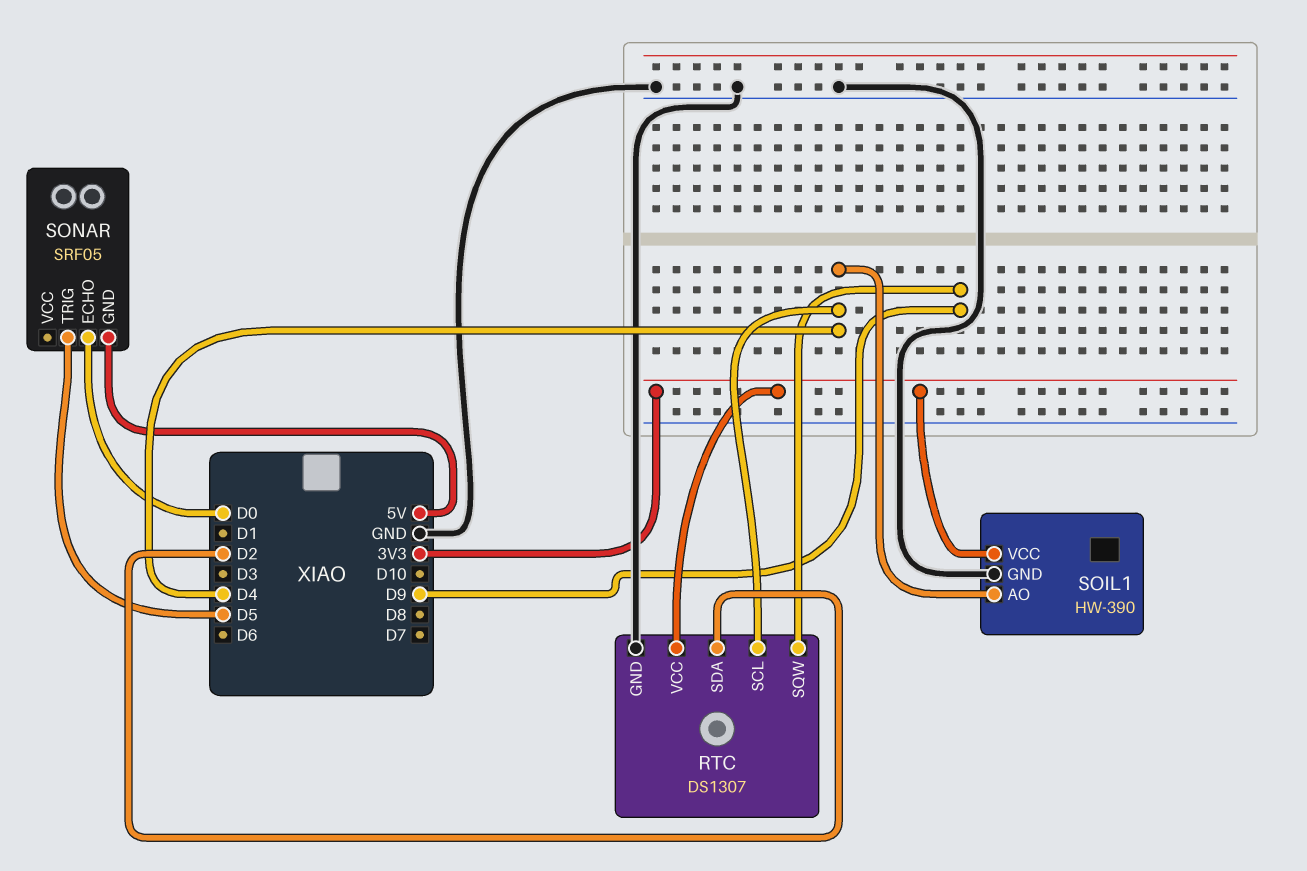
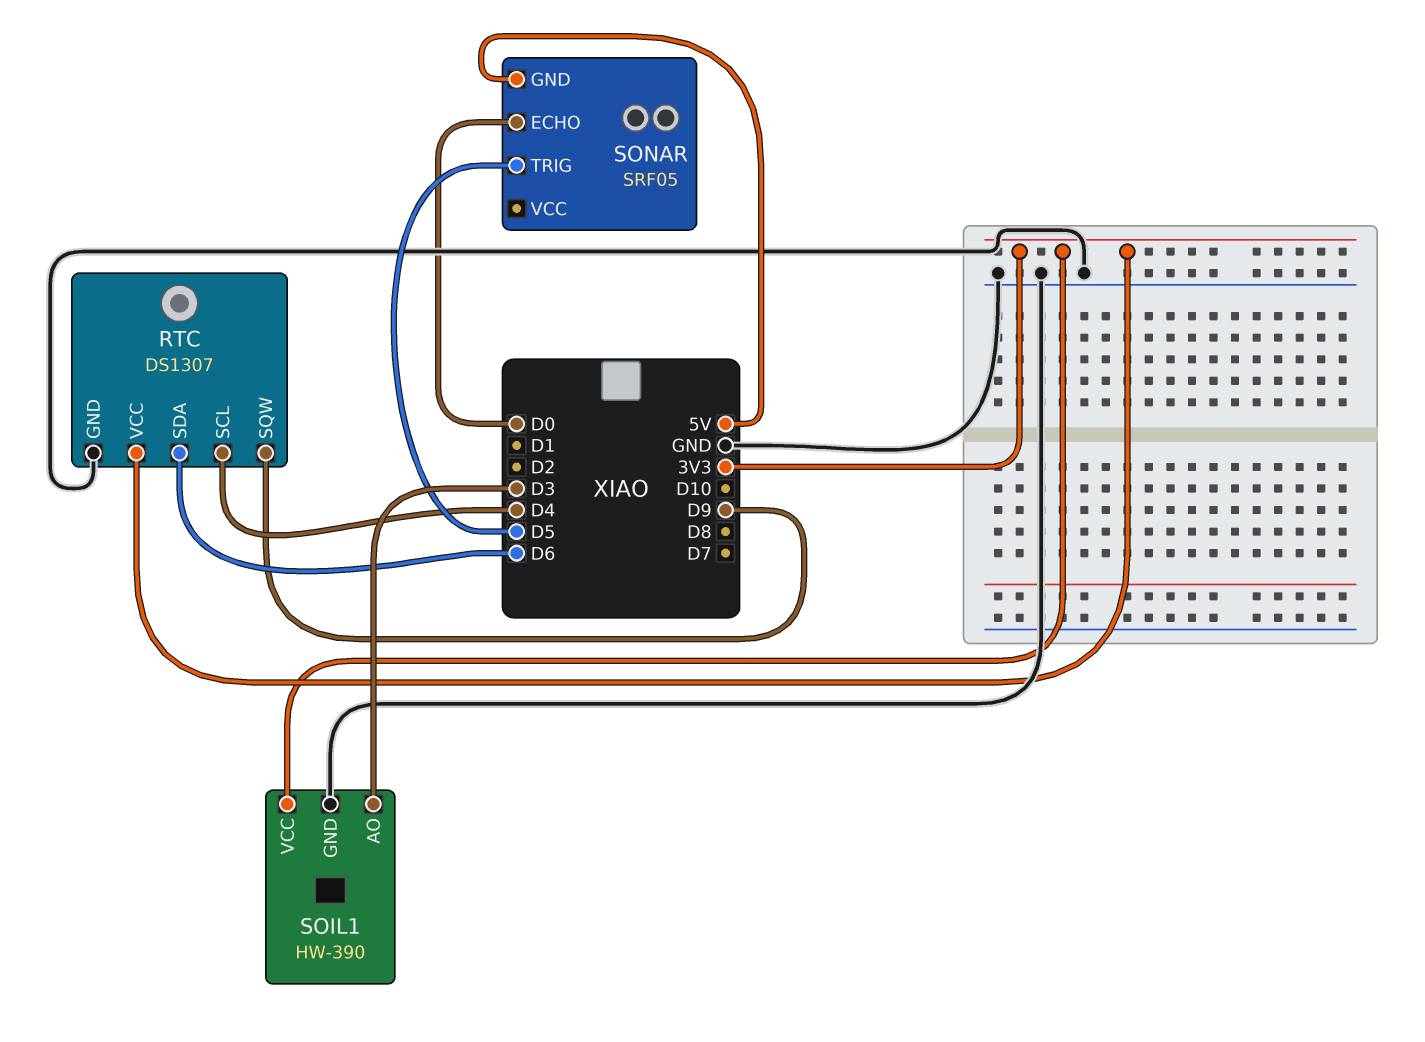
RTC pin SDA: D2 -> D6
SOIL1 pin AO: D4 -> D3

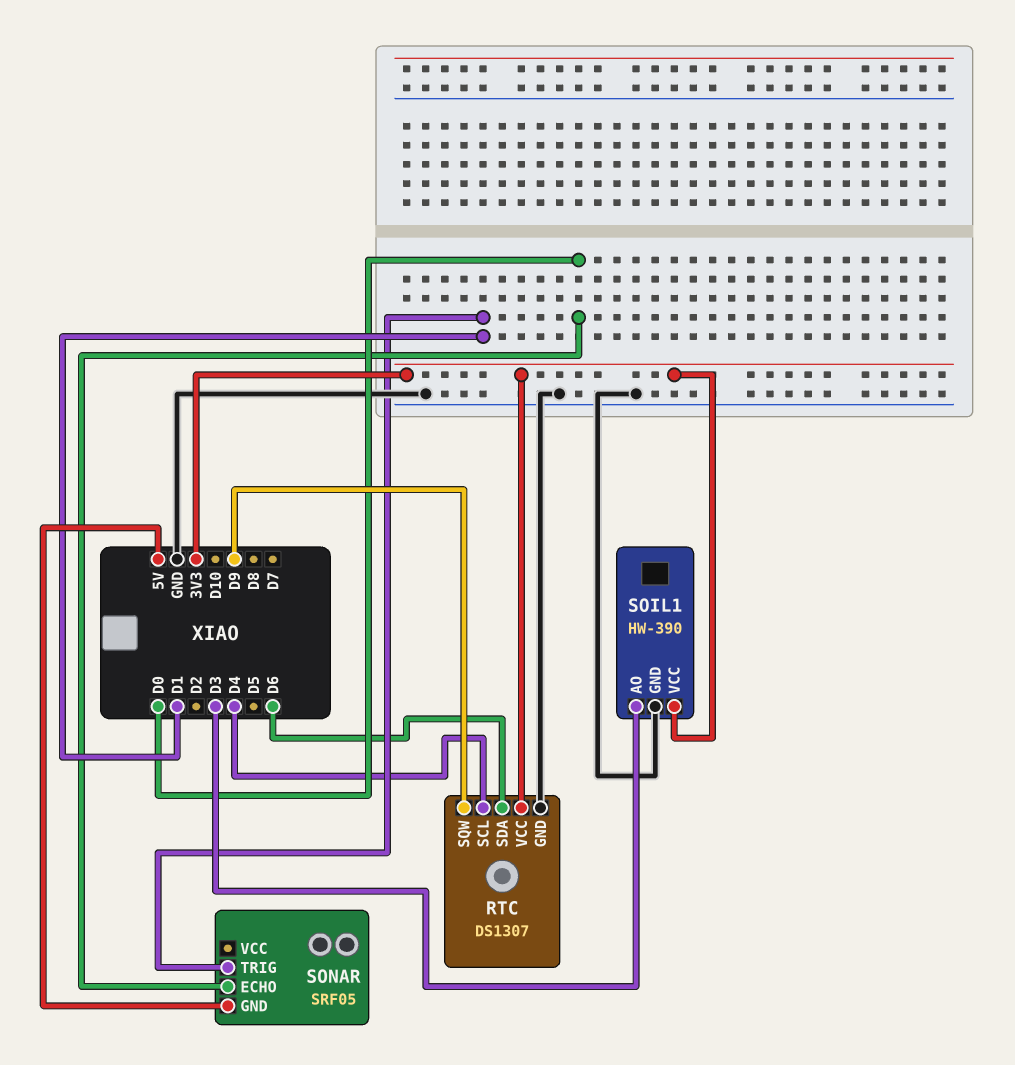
SONAR pin TRIG: D5 -> D1

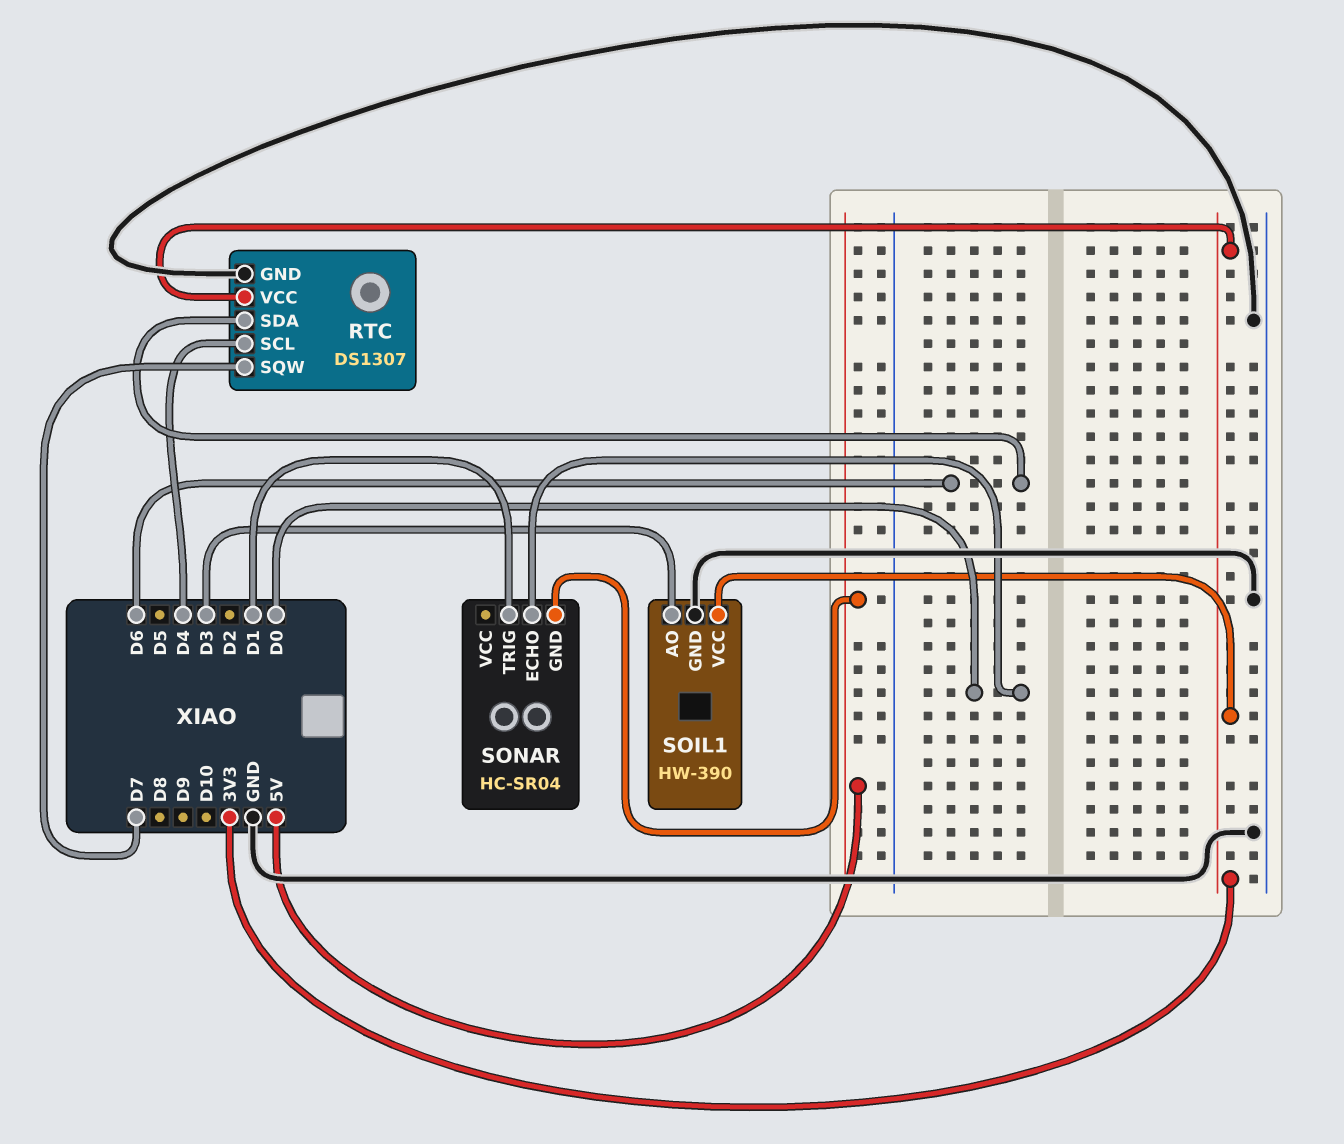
RTC pin SQW: D9 -> D7
SONAR: SRF05 -> HC-SR04

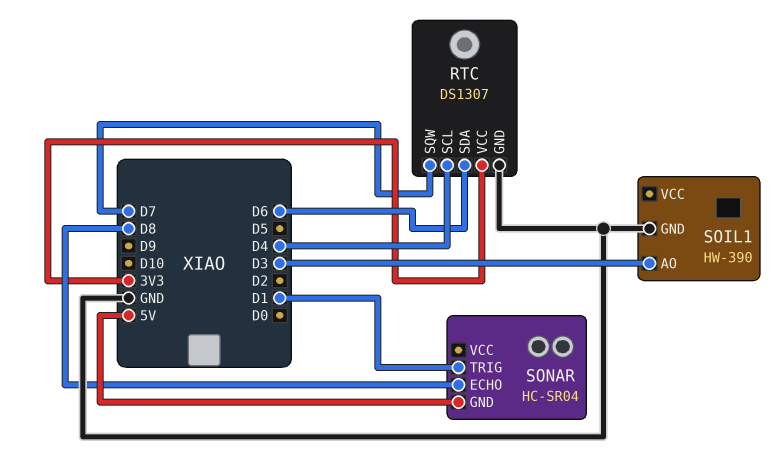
SOIL1 pin VCC: 3V3 -> none
SONAR pin ECHO: D0 -> D8

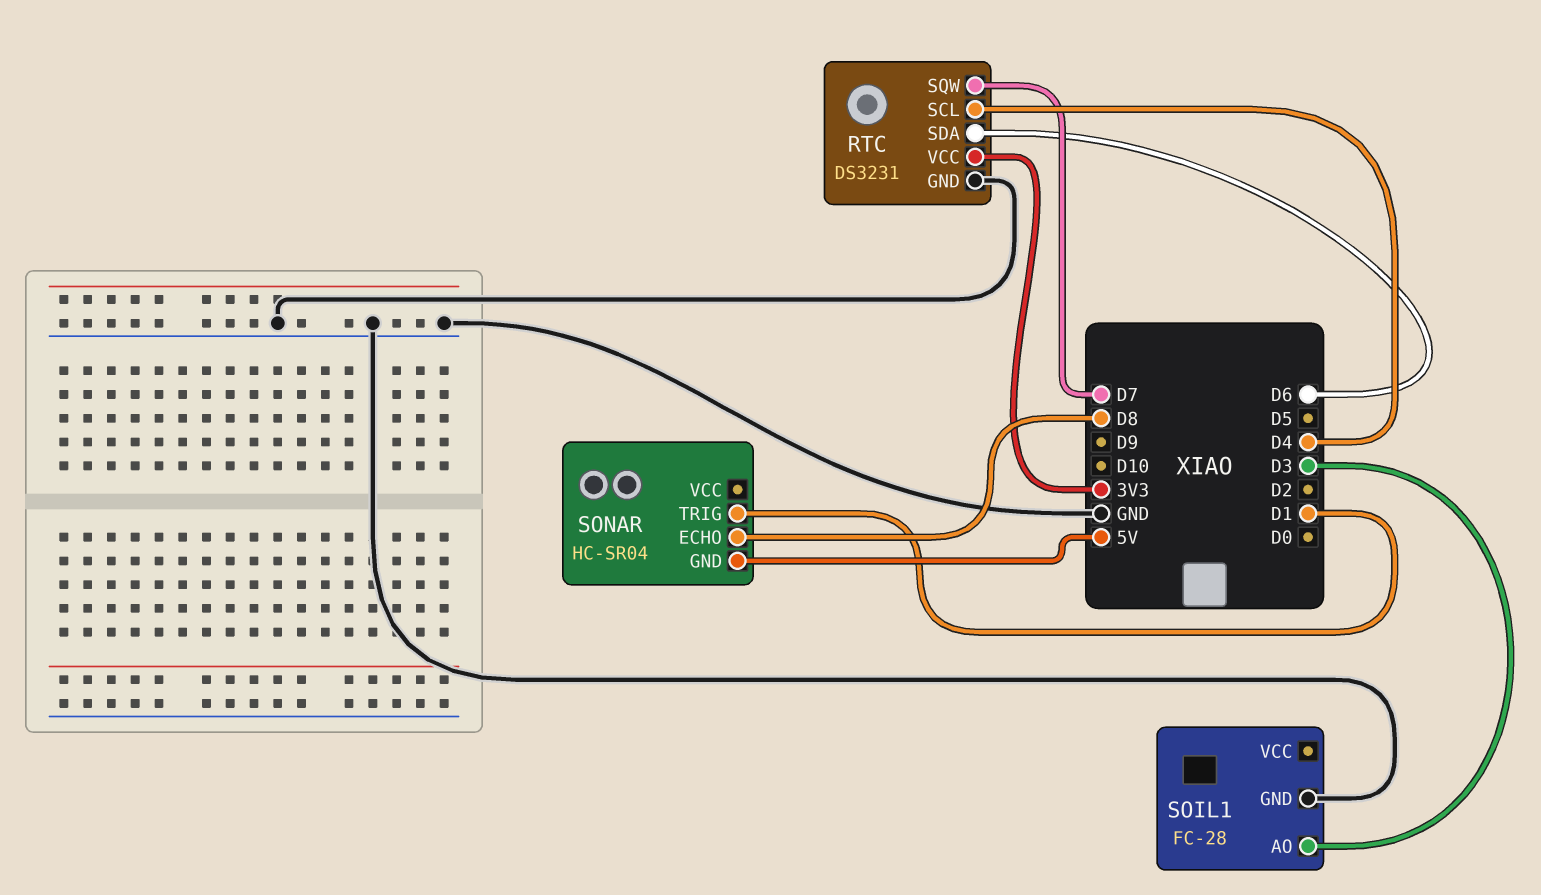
RTC: DS1307 -> DS3231
SOIL1: HW-390 -> FC-28

